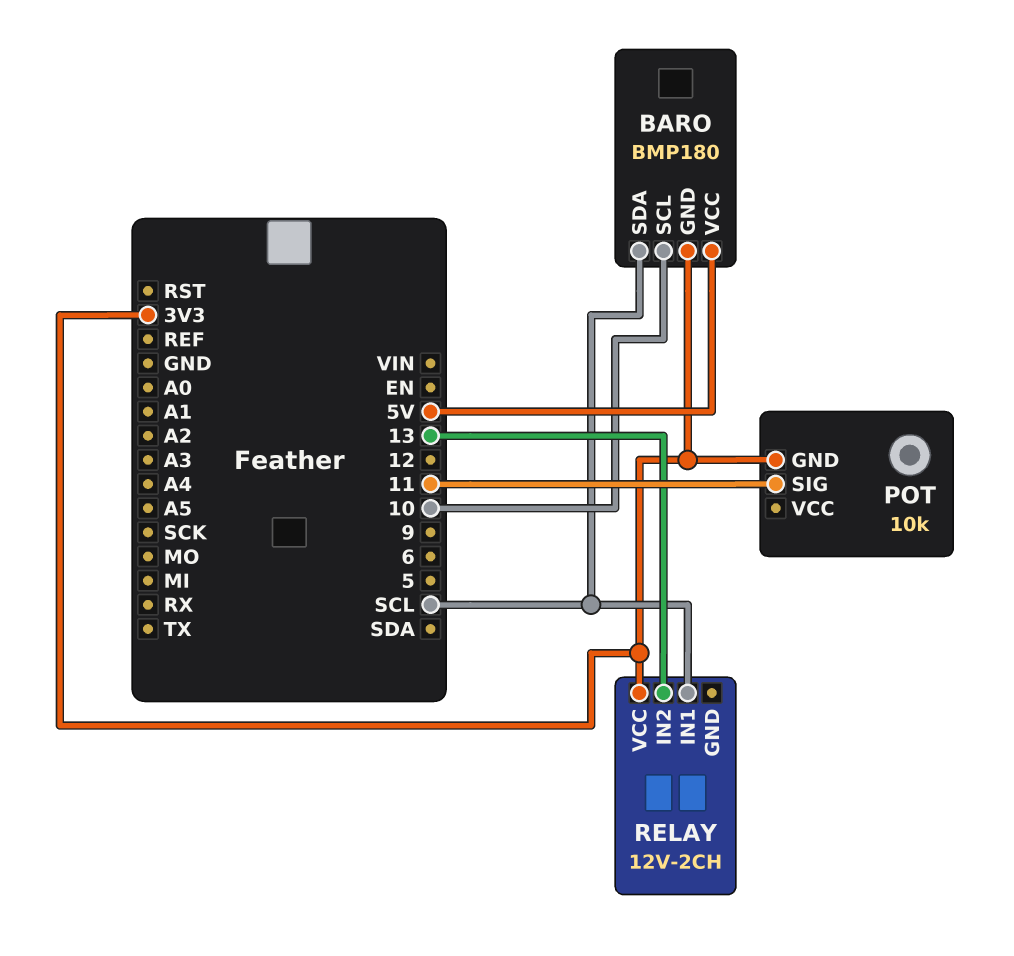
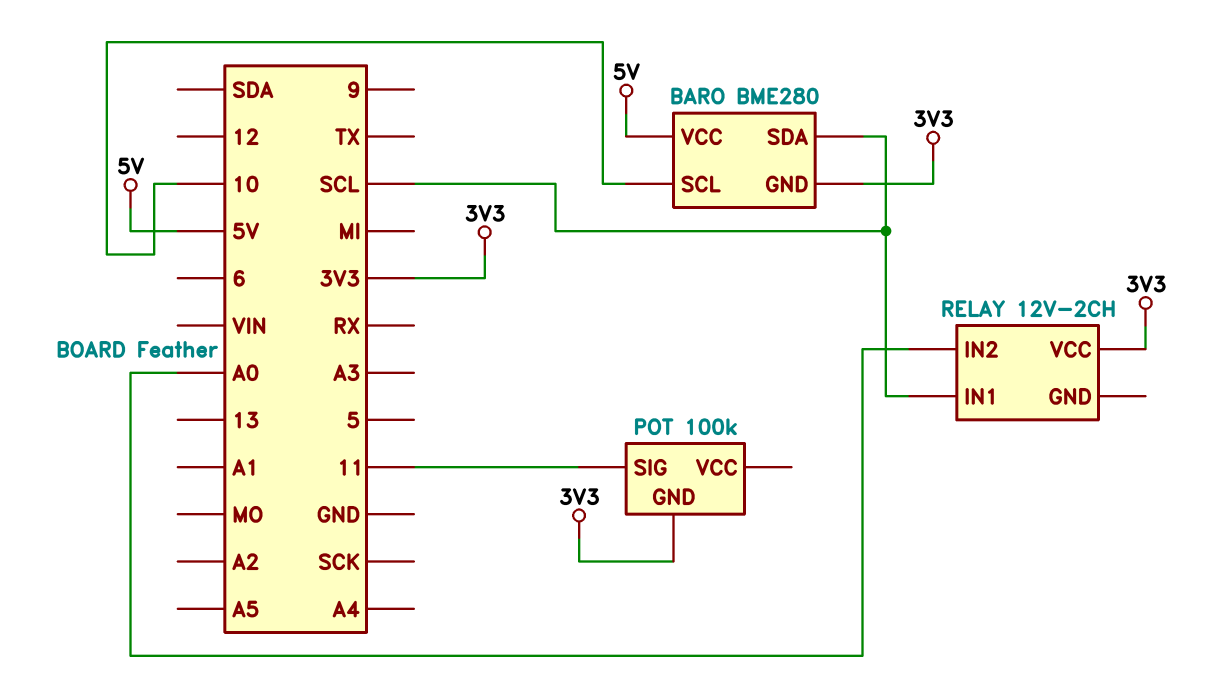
BARO: BMP180 -> BME280
POT: 10k -> 100k
RELAY pin IN2: 13 -> A0

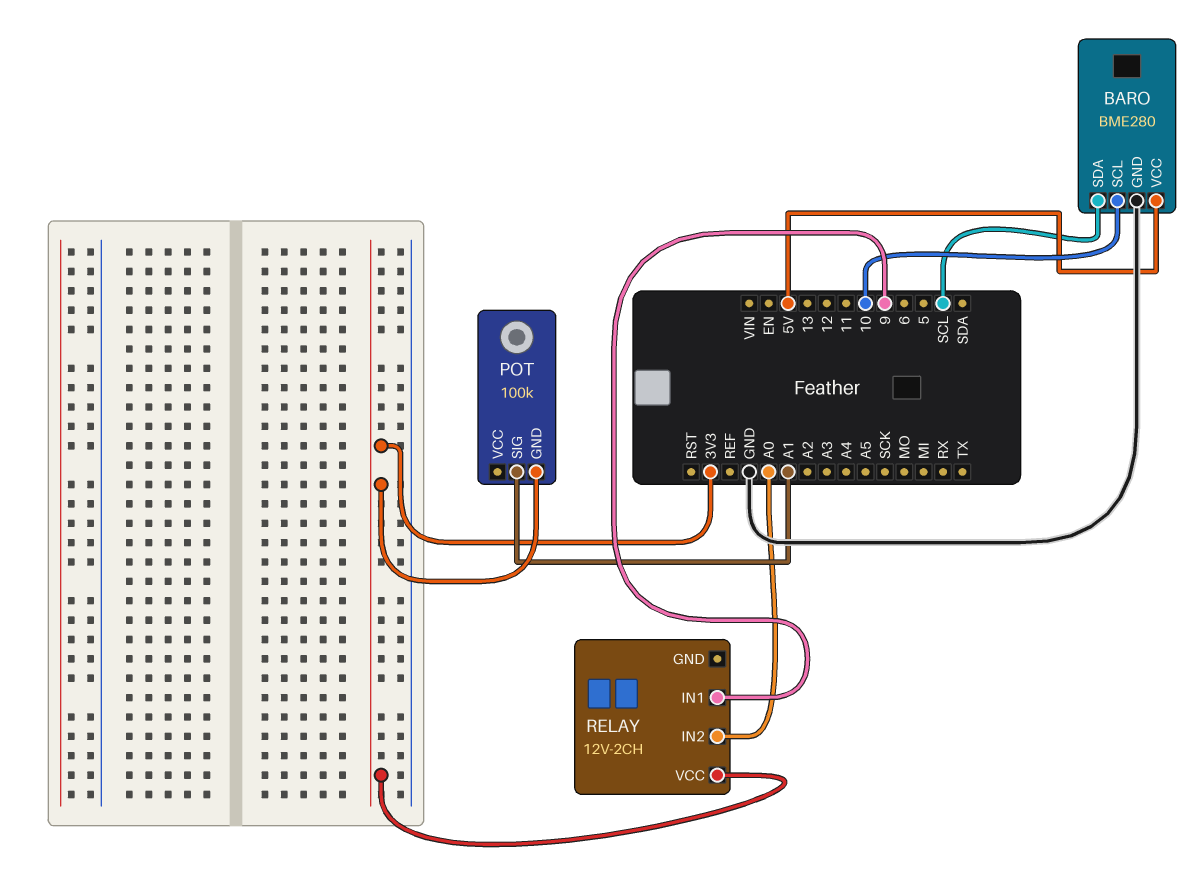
BARO pin GND: 3V3 -> GND
POT pin SIG: 11 -> A1
RELAY pin IN1: SCL -> 9

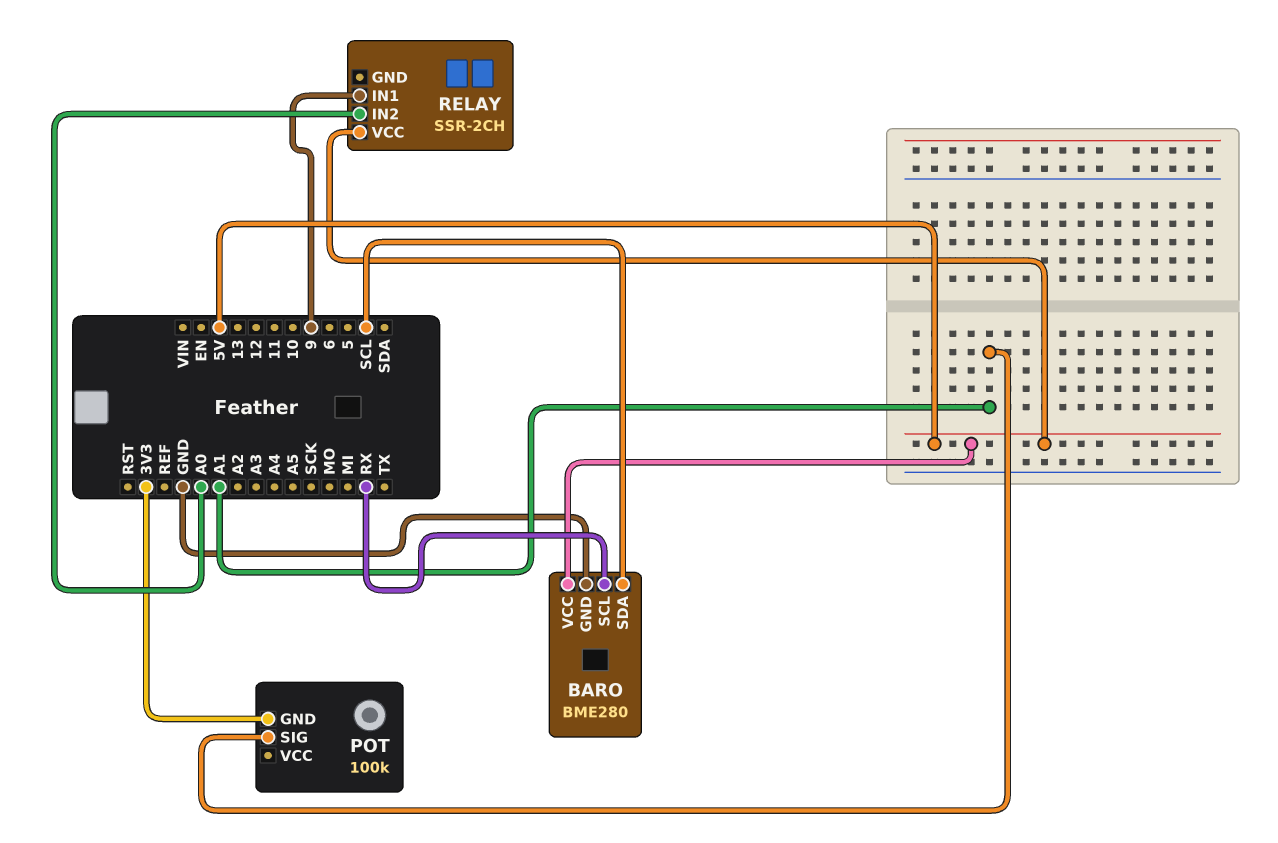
BARO pin SCL: 10 -> RX
RELAY: 12V-2CH -> SSR-2CH
RELAY pin VCC: 3V3 -> 5V

